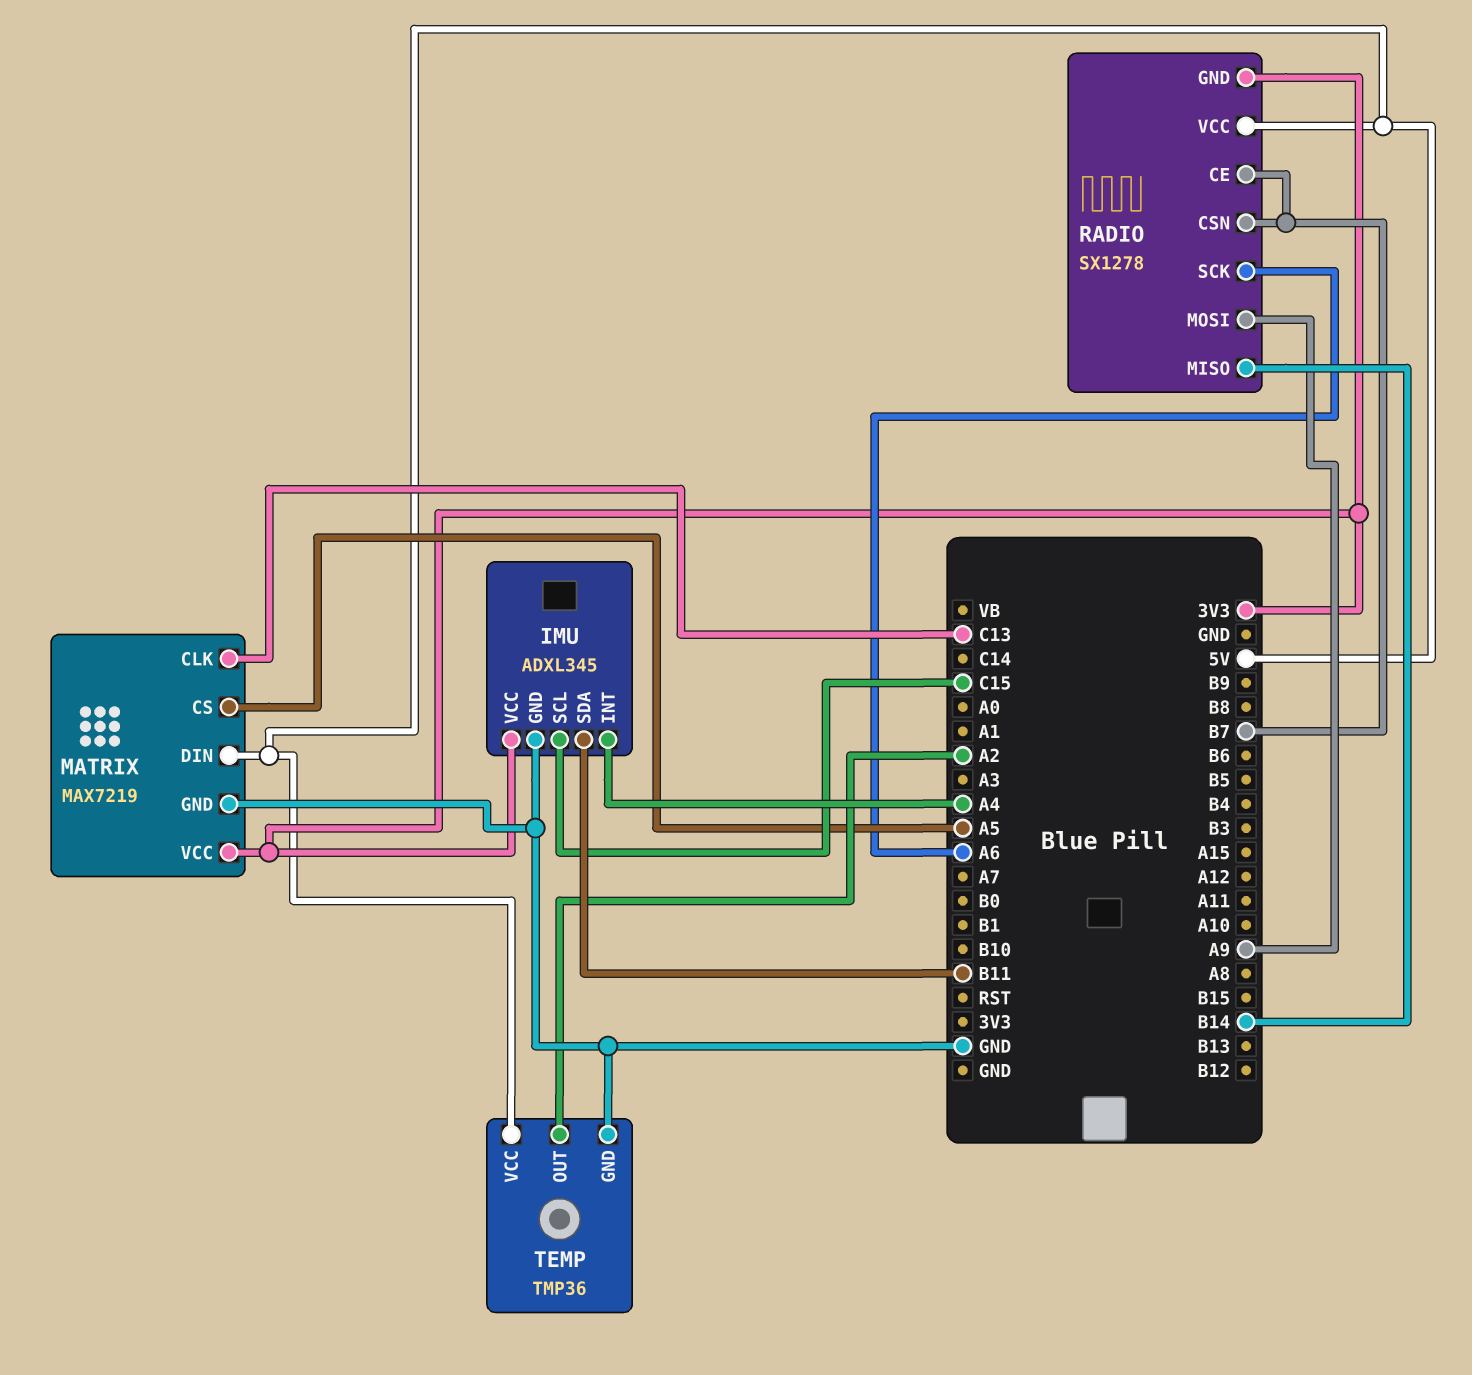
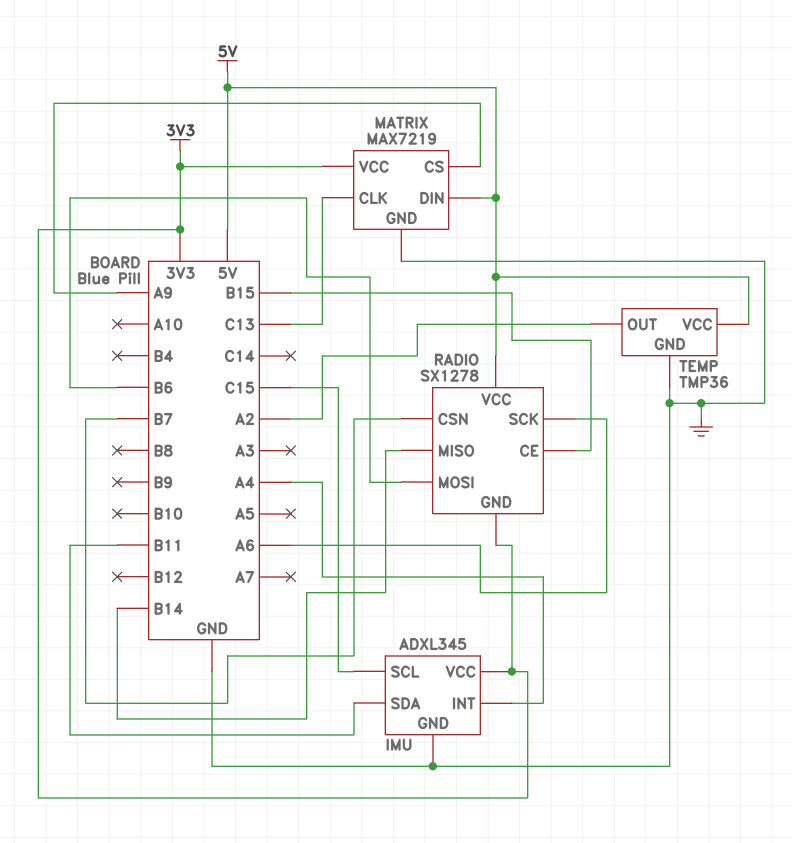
MATRIX pin CS: A5 -> A9
RADIO pin CE: B7 -> B15
RADIO pin MOSI: A9 -> B6

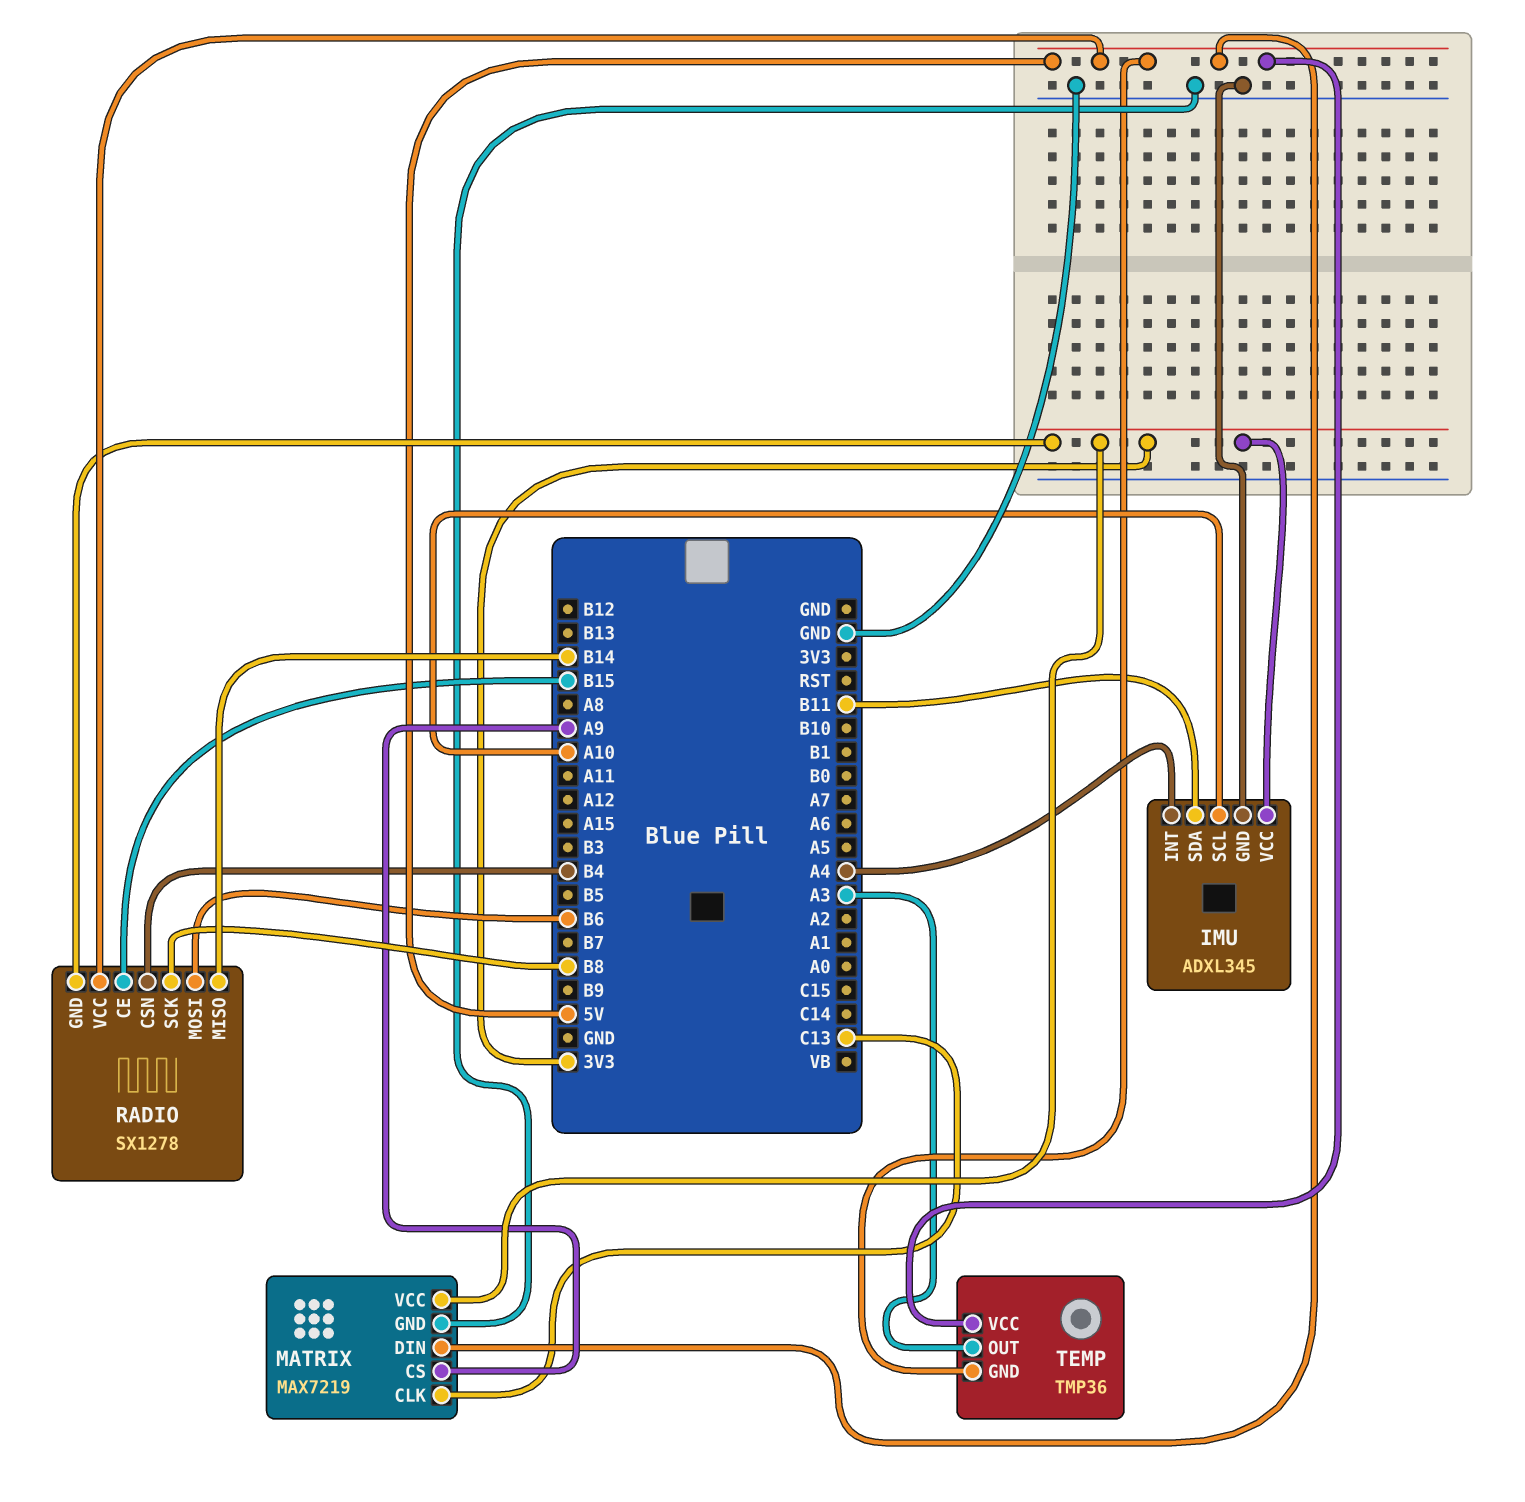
IMU pin SCL: C15 -> A10
RADIO pin CSN: B7 -> B4
RADIO pin SCK: A6 -> B8
TEMP pin GND: GND -> 5V
TEMP pin OUT: A2 -> A3

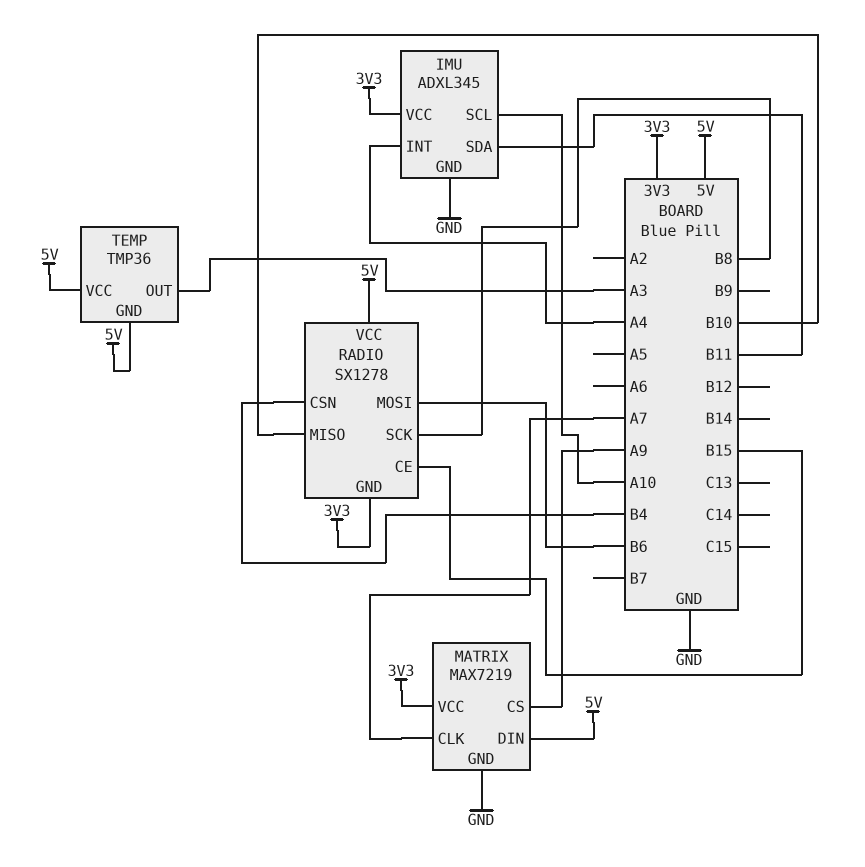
MATRIX pin CLK: C13 -> A7
RADIO pin MISO: B14 -> B10

